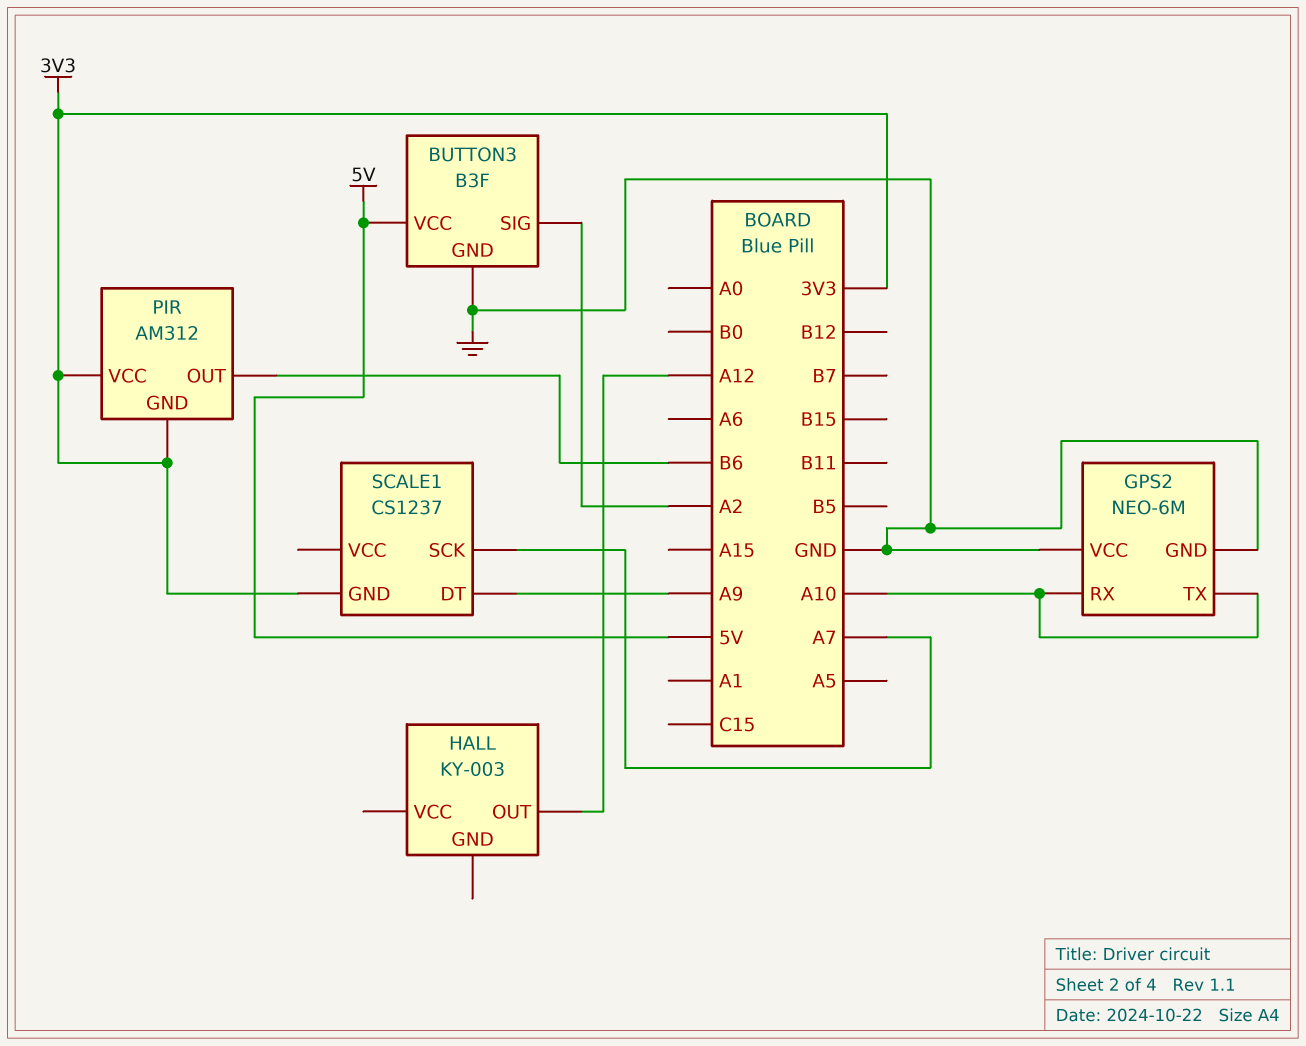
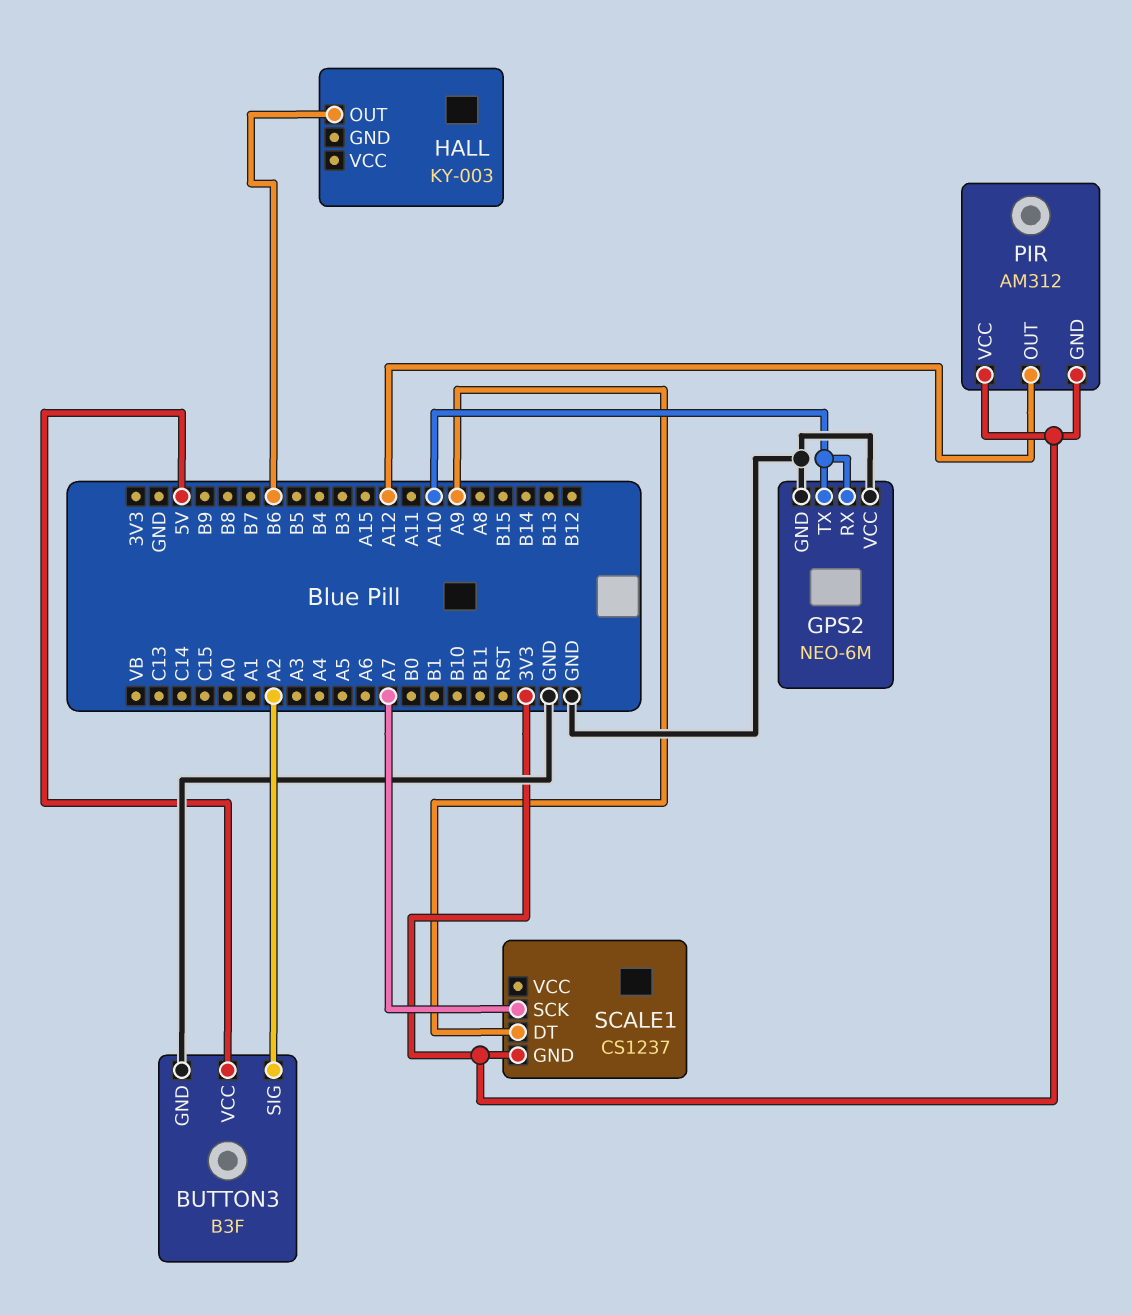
HALL pin OUT: A12 -> B6
PIR pin OUT: B6 -> A12

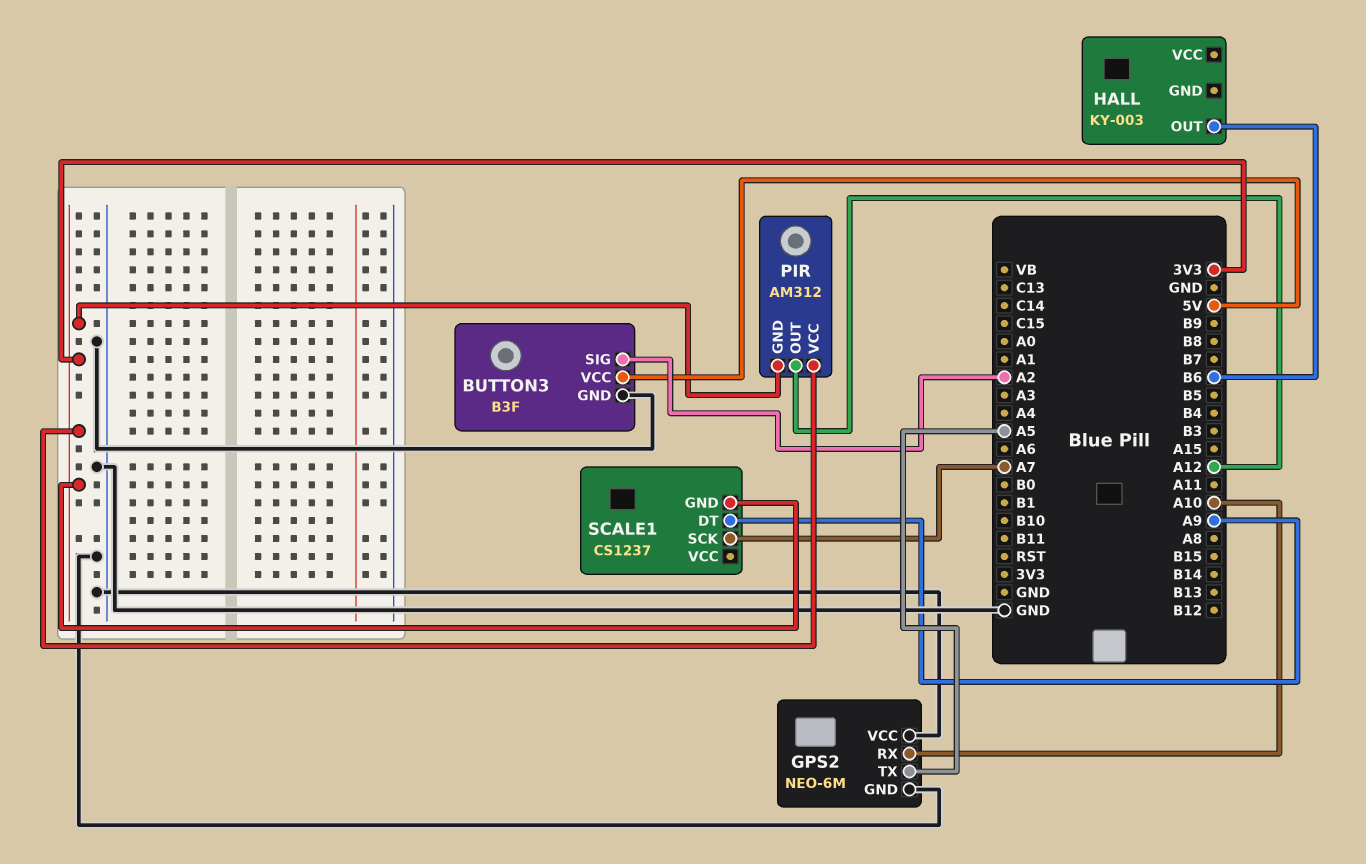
GPS2 pin TX: A10 -> A5

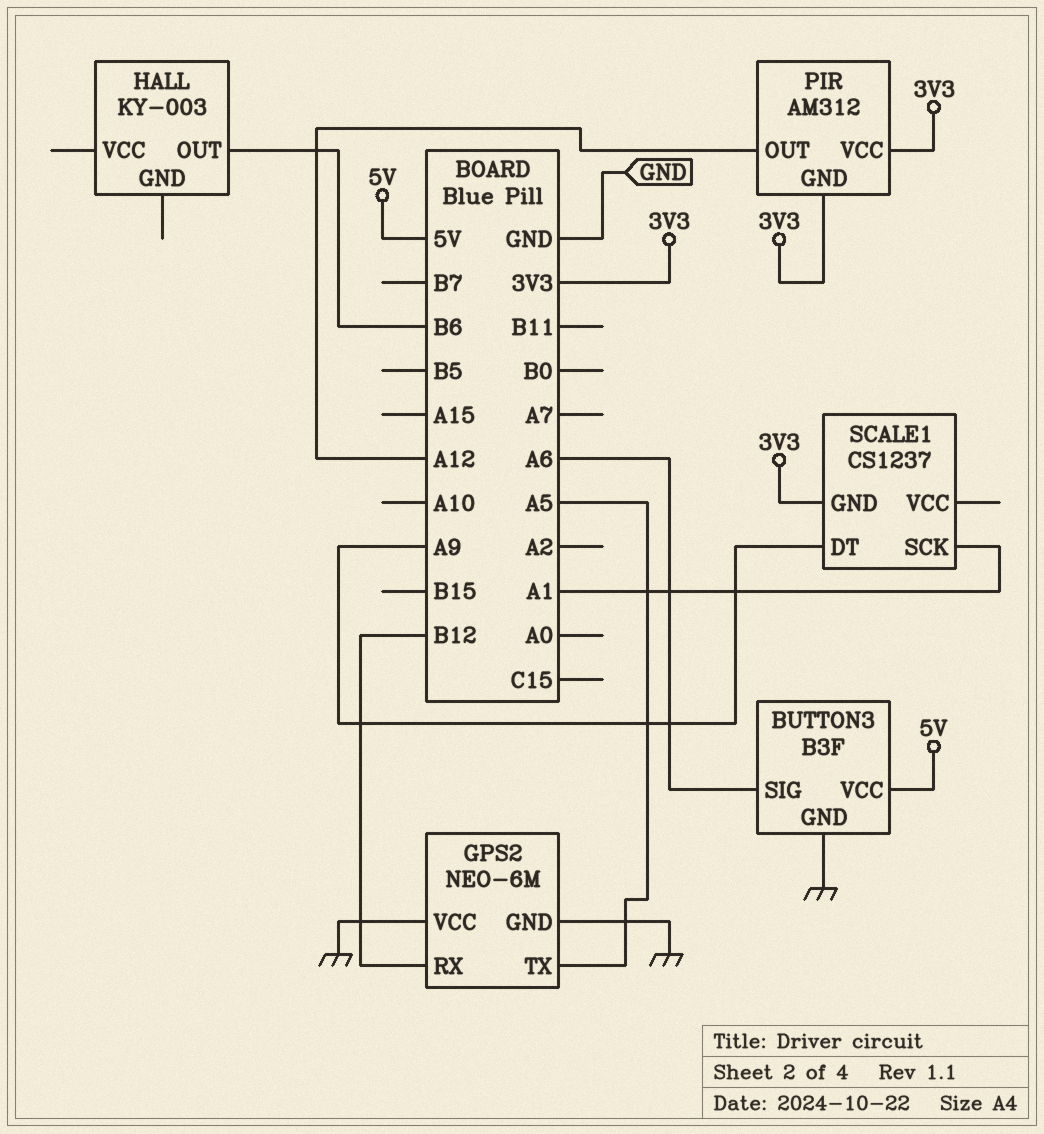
BUTTON3 pin SIG: A2 -> A6
GPS2 pin RX: A10 -> B12
SCALE1 pin SCK: A7 -> A1

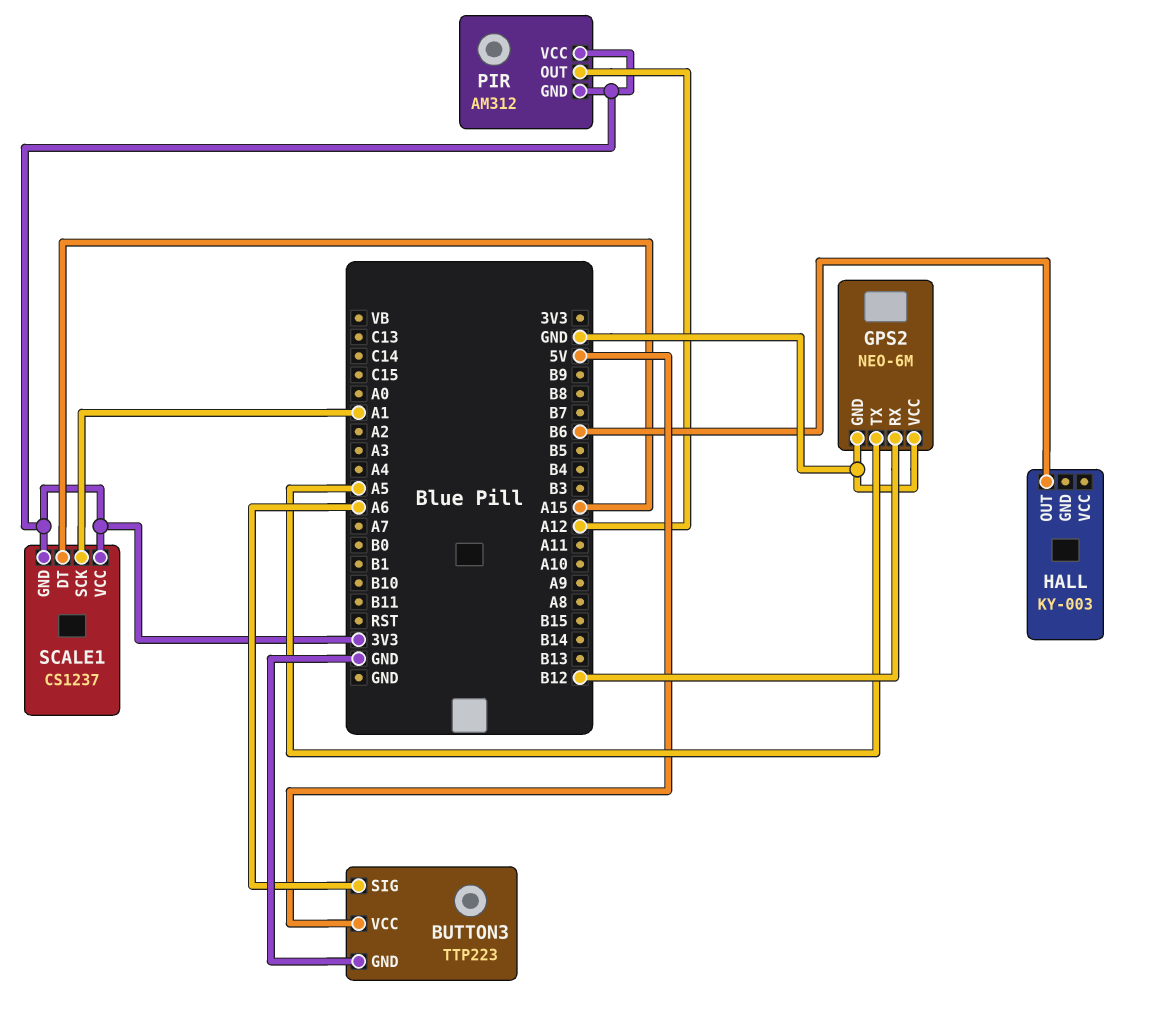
BUTTON3: B3F -> TTP223
SCALE1 pin DT: A9 -> A15
SCALE1 pin VCC: none -> 3V3

